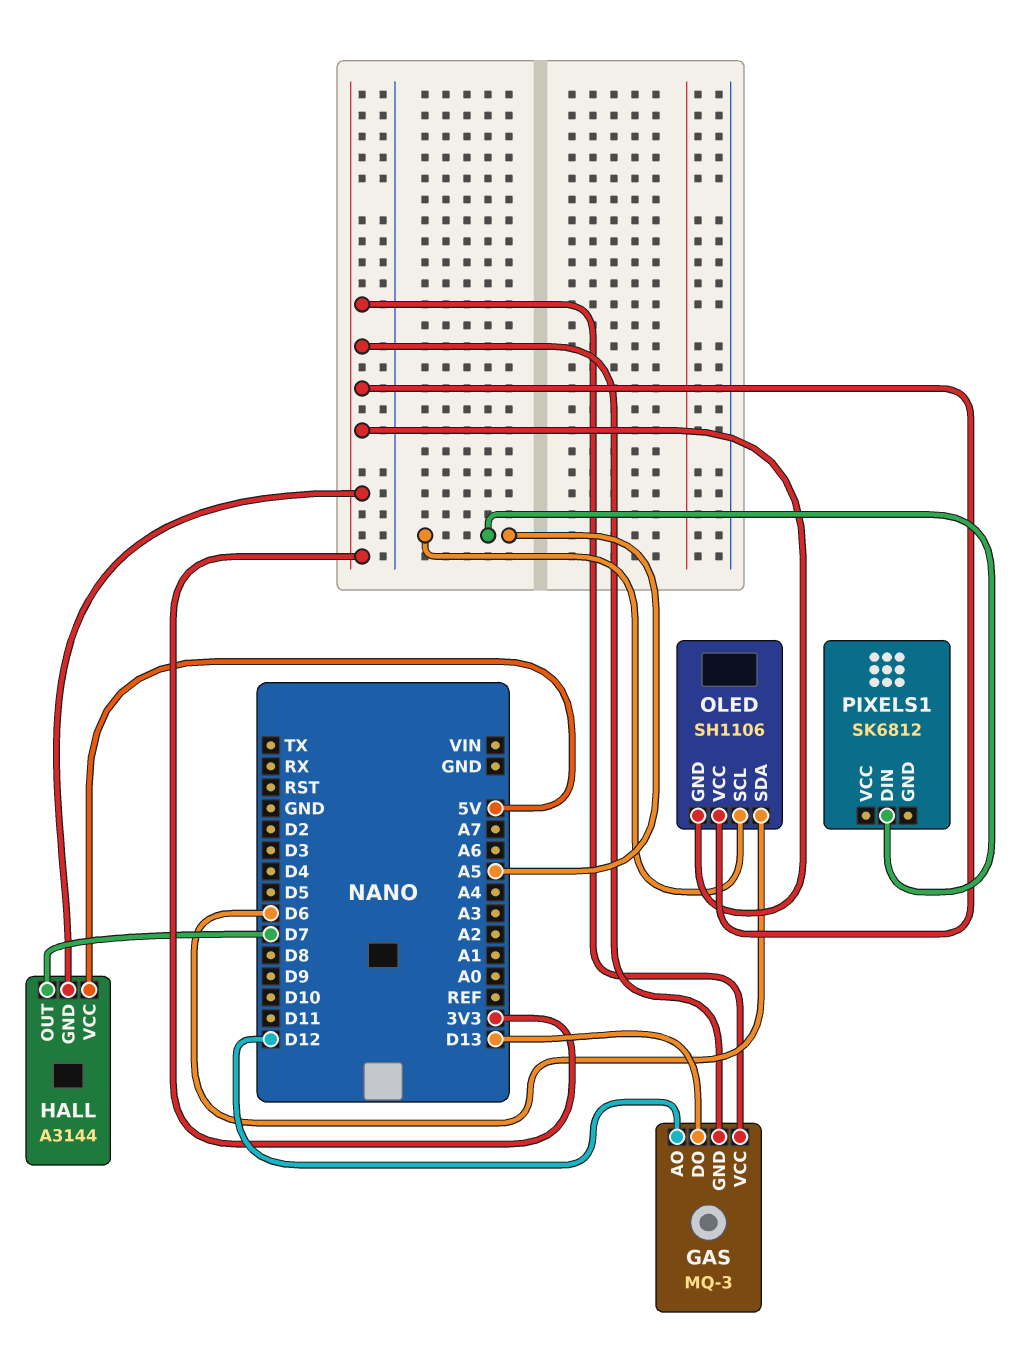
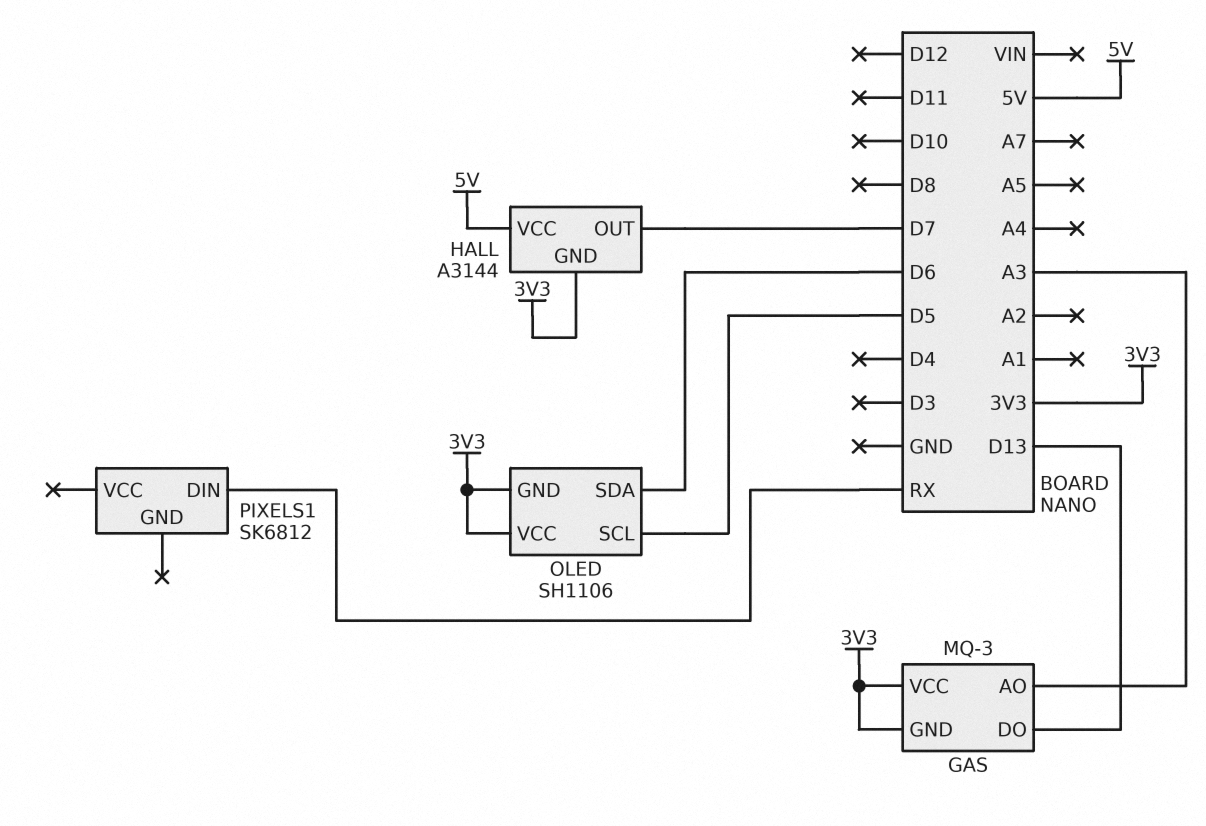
GAS pin AO: D12 -> A3
OLED pin SCL: A5 -> D5
PIXELS1 pin DIN: A5 -> RX

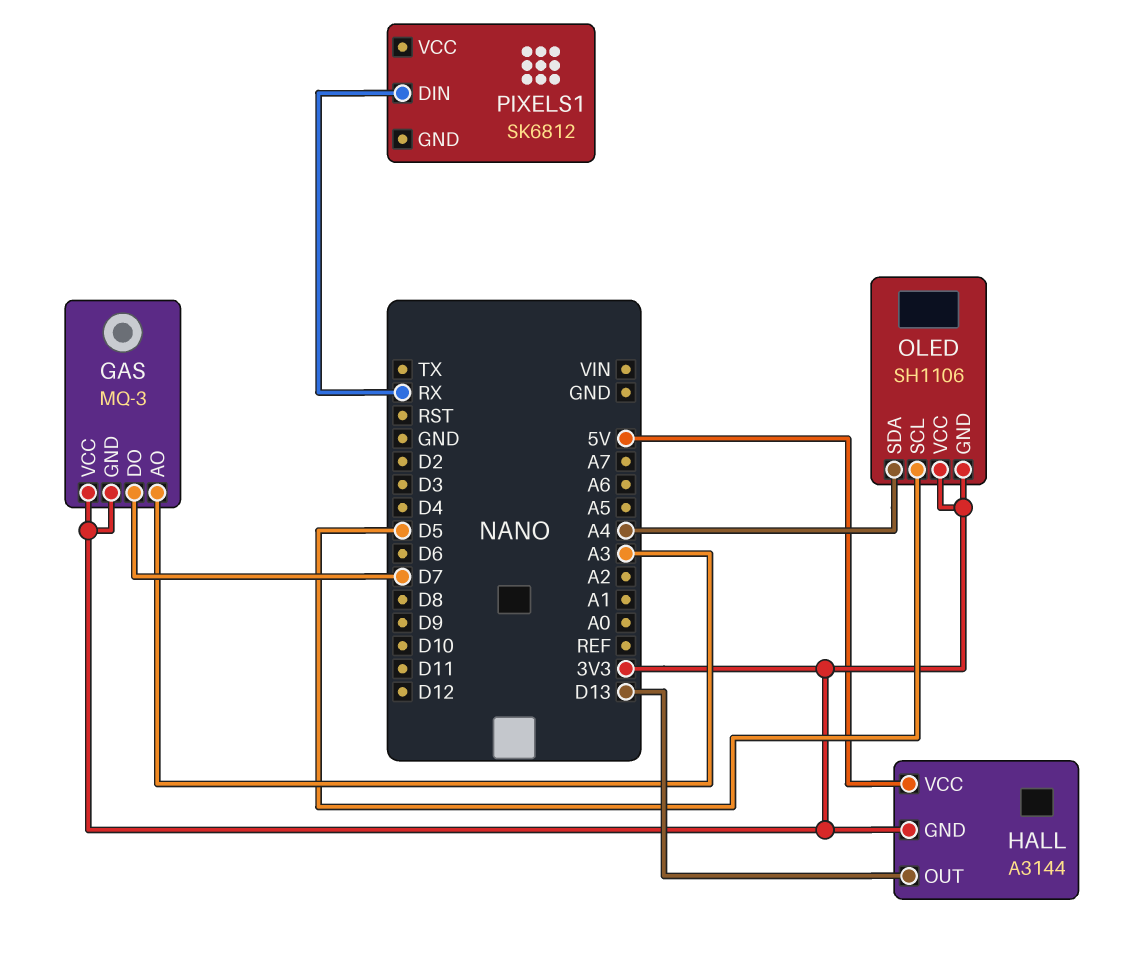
GAS pin DO: D13 -> D7
HALL pin OUT: D7 -> D13
OLED pin SDA: D6 -> A4

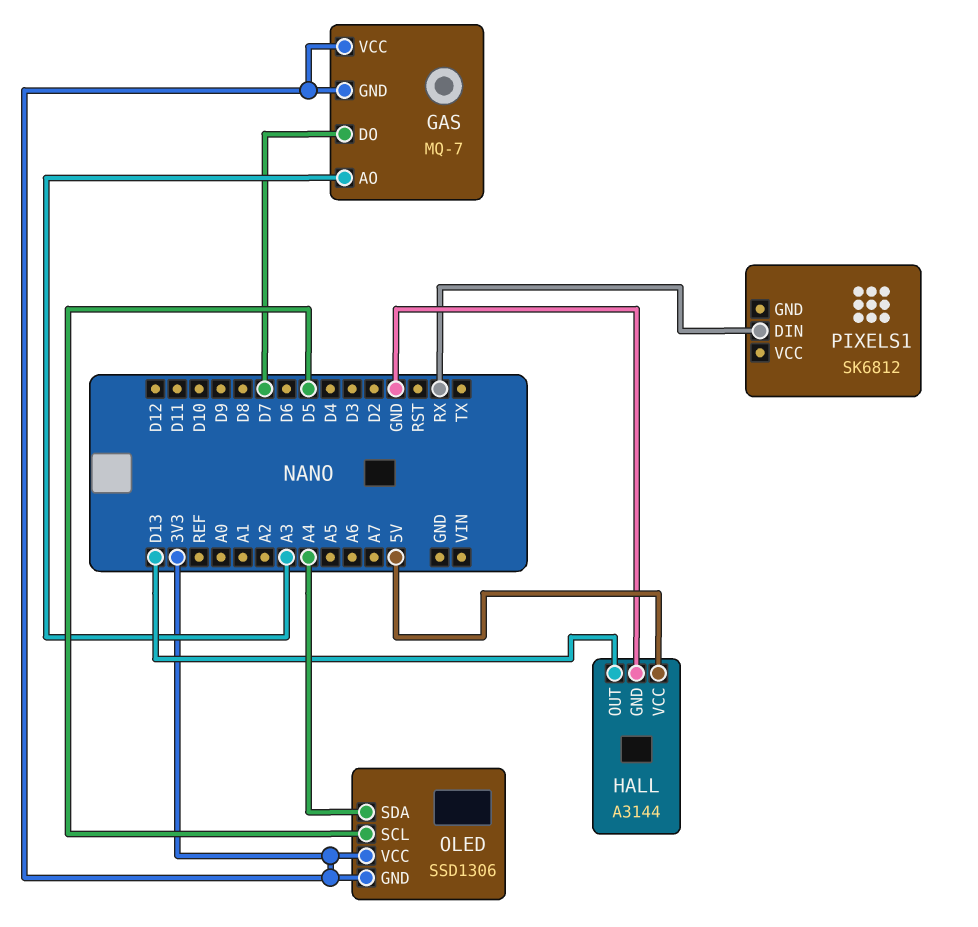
GAS: MQ-3 -> MQ-7
HALL pin GND: 3V3 -> GND
OLED: SH1106 -> SSD1306

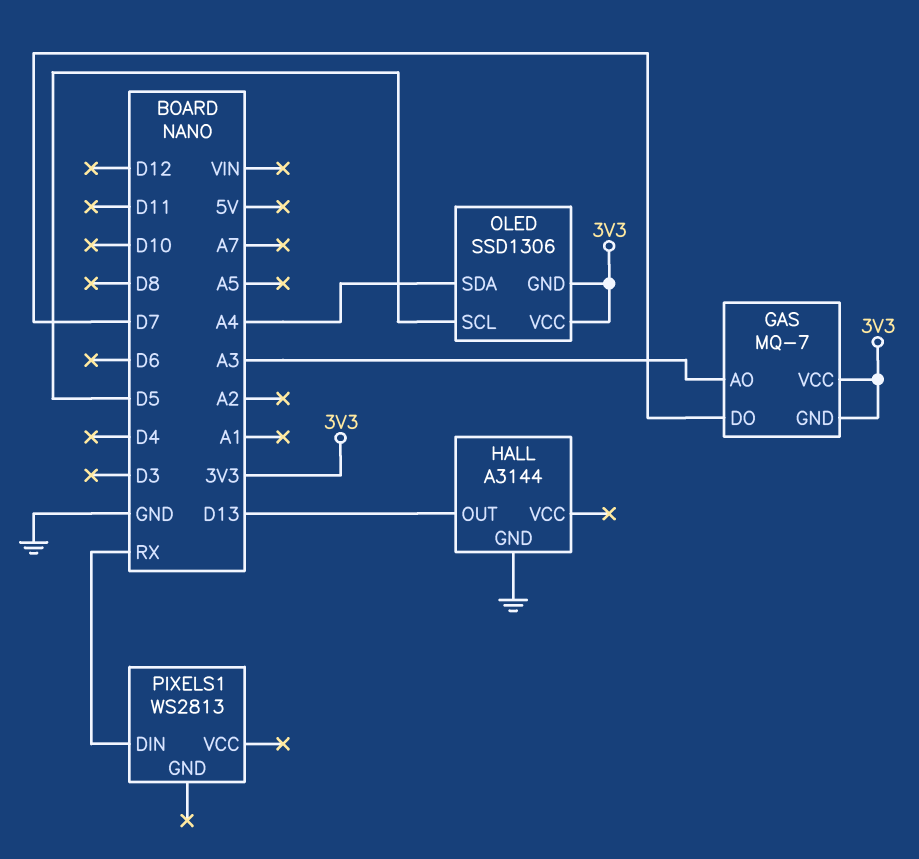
HALL pin VCC: 5V -> none
PIXELS1: SK6812 -> WS2813

